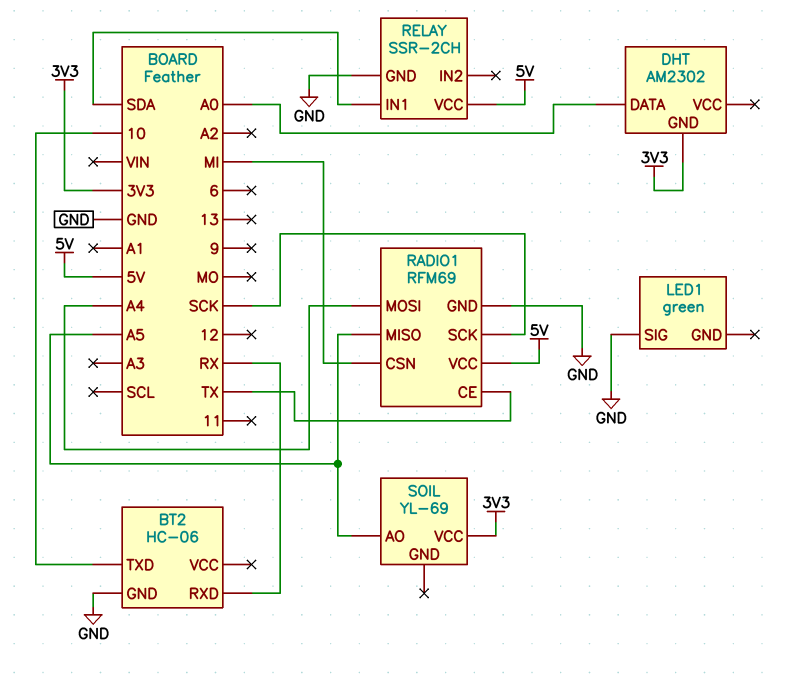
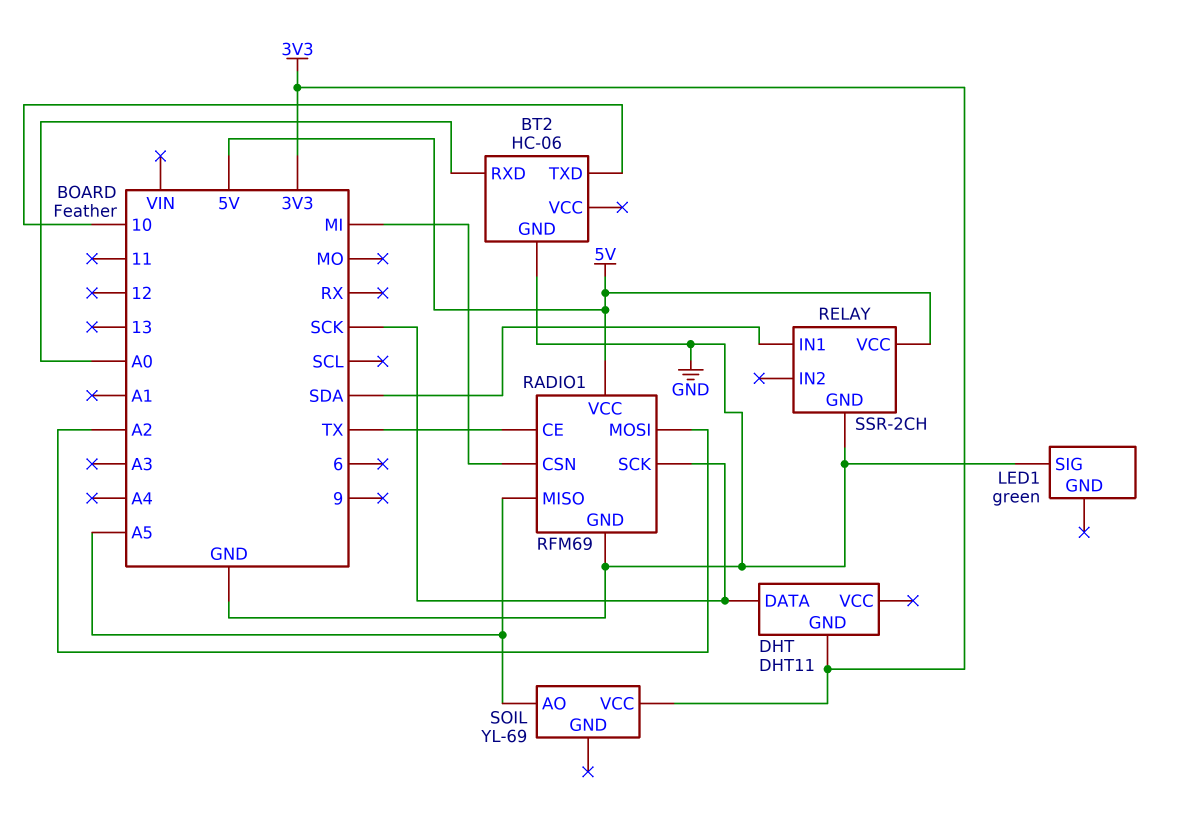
BT2 pin RXD: RX -> A0
DHT: AM2302 -> DHT11
DHT pin DATA: A0 -> SCK
RADIO1 pin MOSI: A4 -> A2

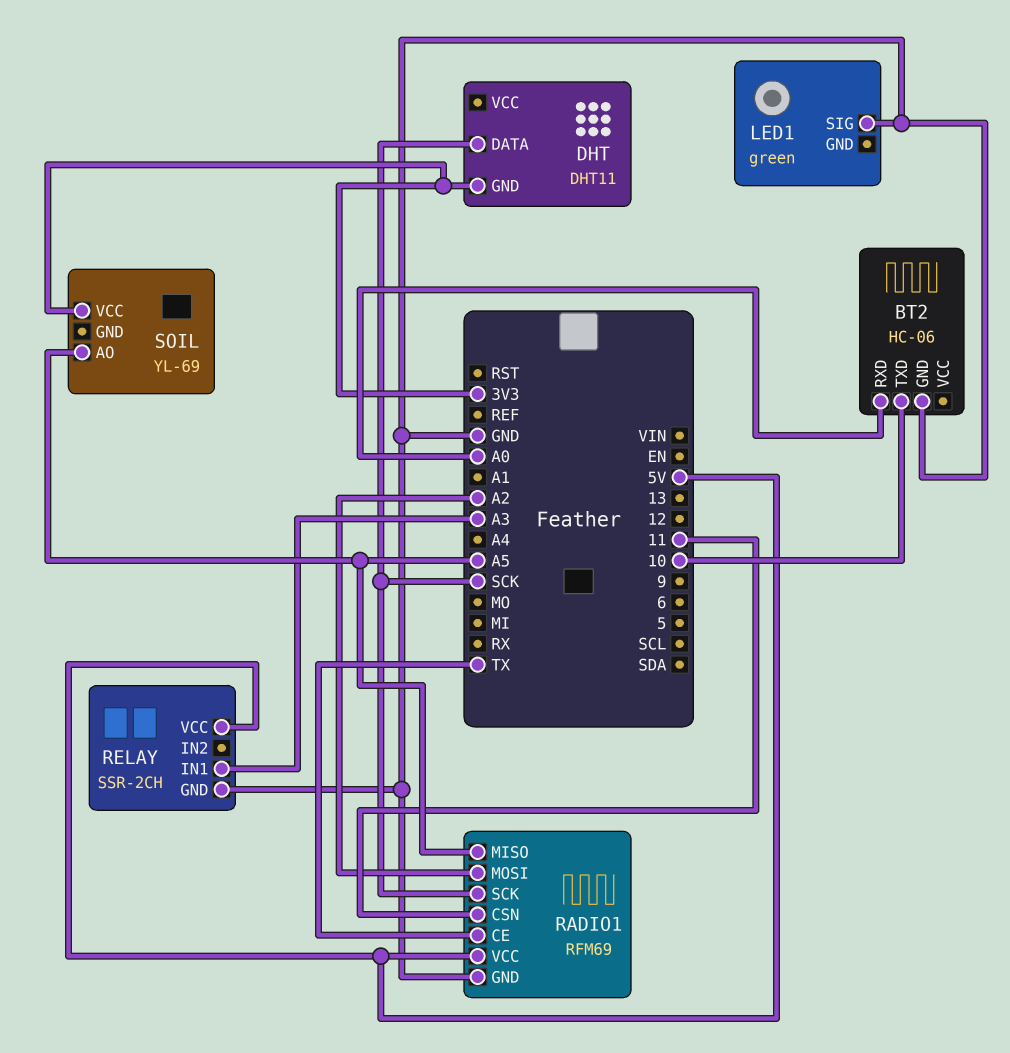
RADIO1 pin CSN: MI -> 11
RELAY pin IN1: SDA -> A3

